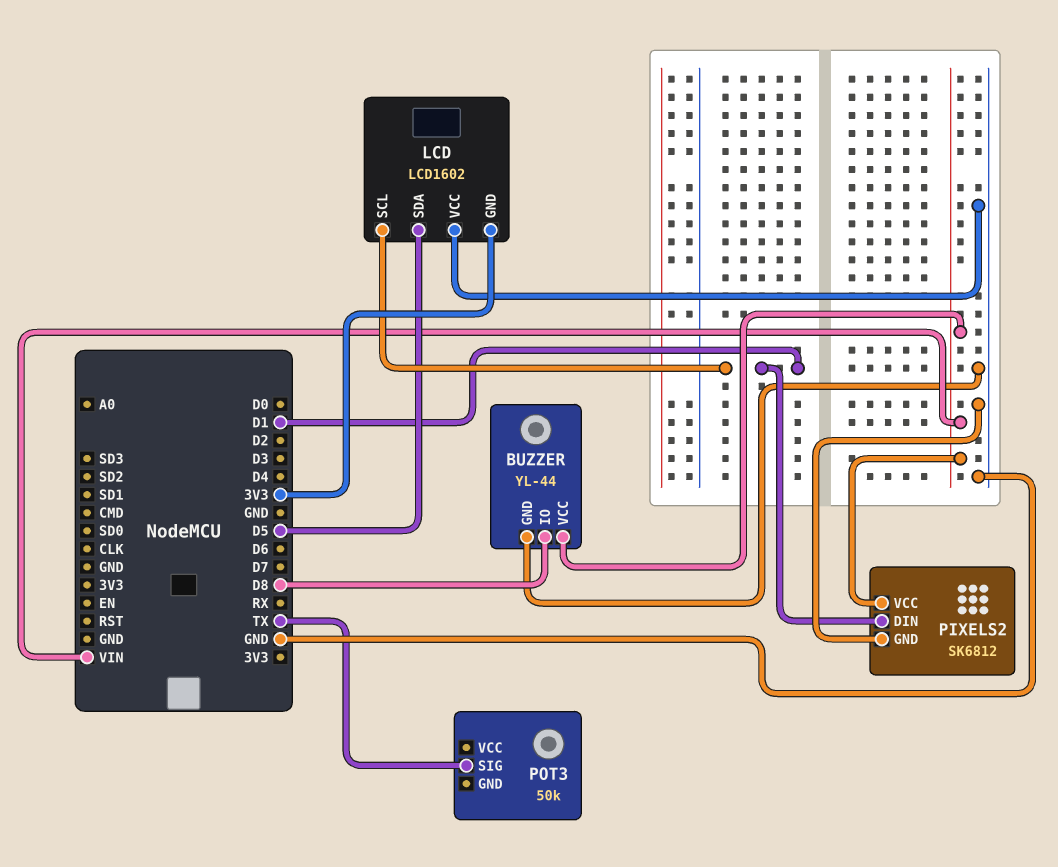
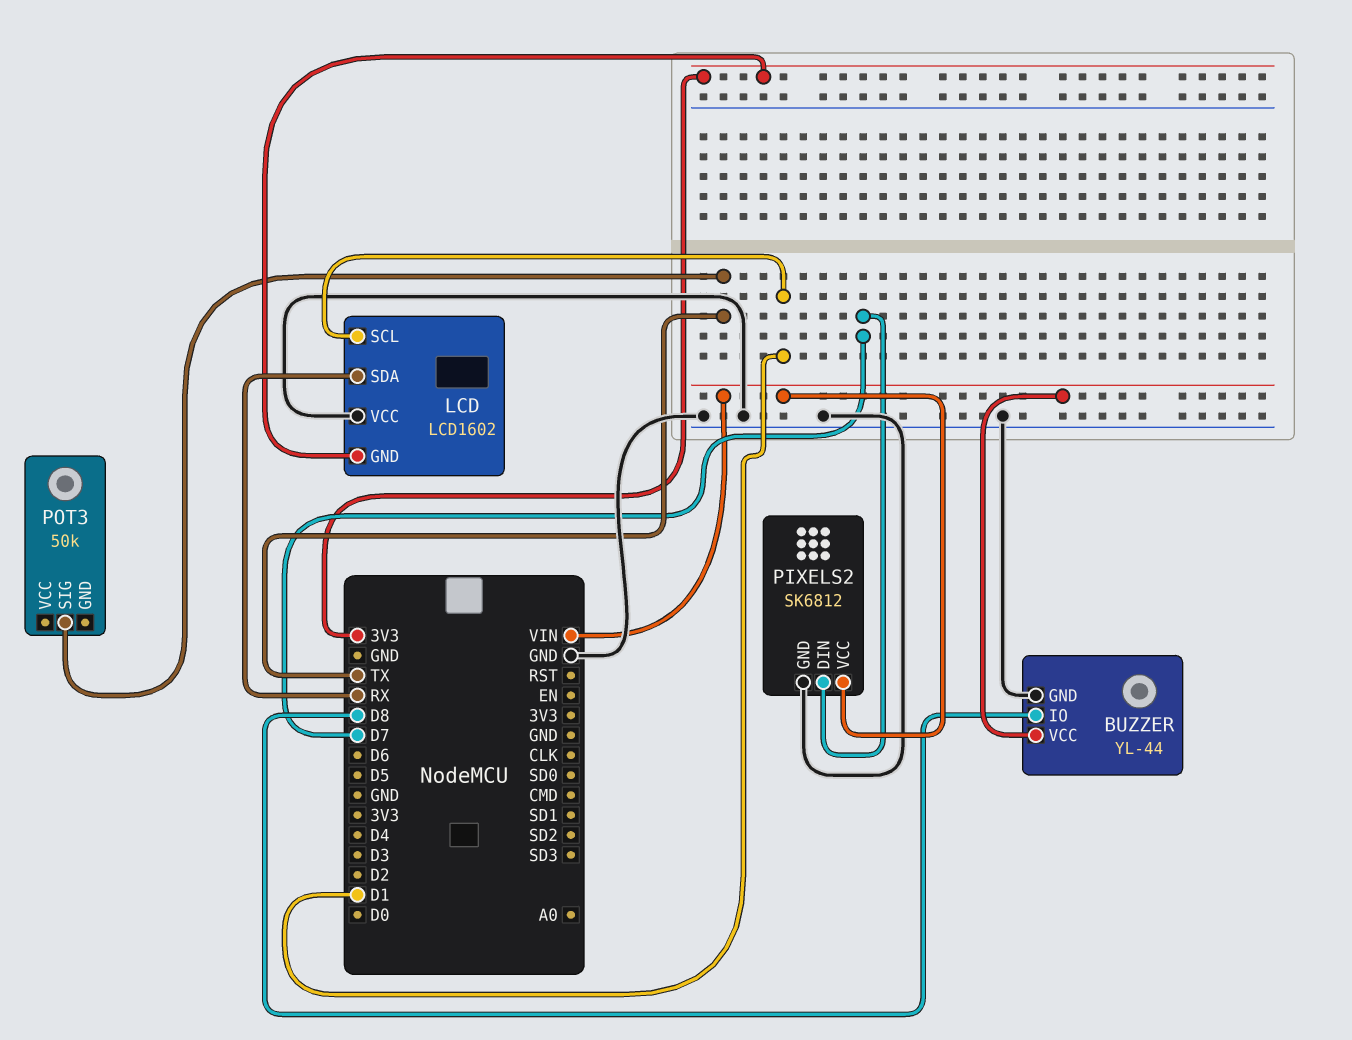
LCD pin SDA: D5 -> RX
PIXELS2 pin DIN: D1 -> D7

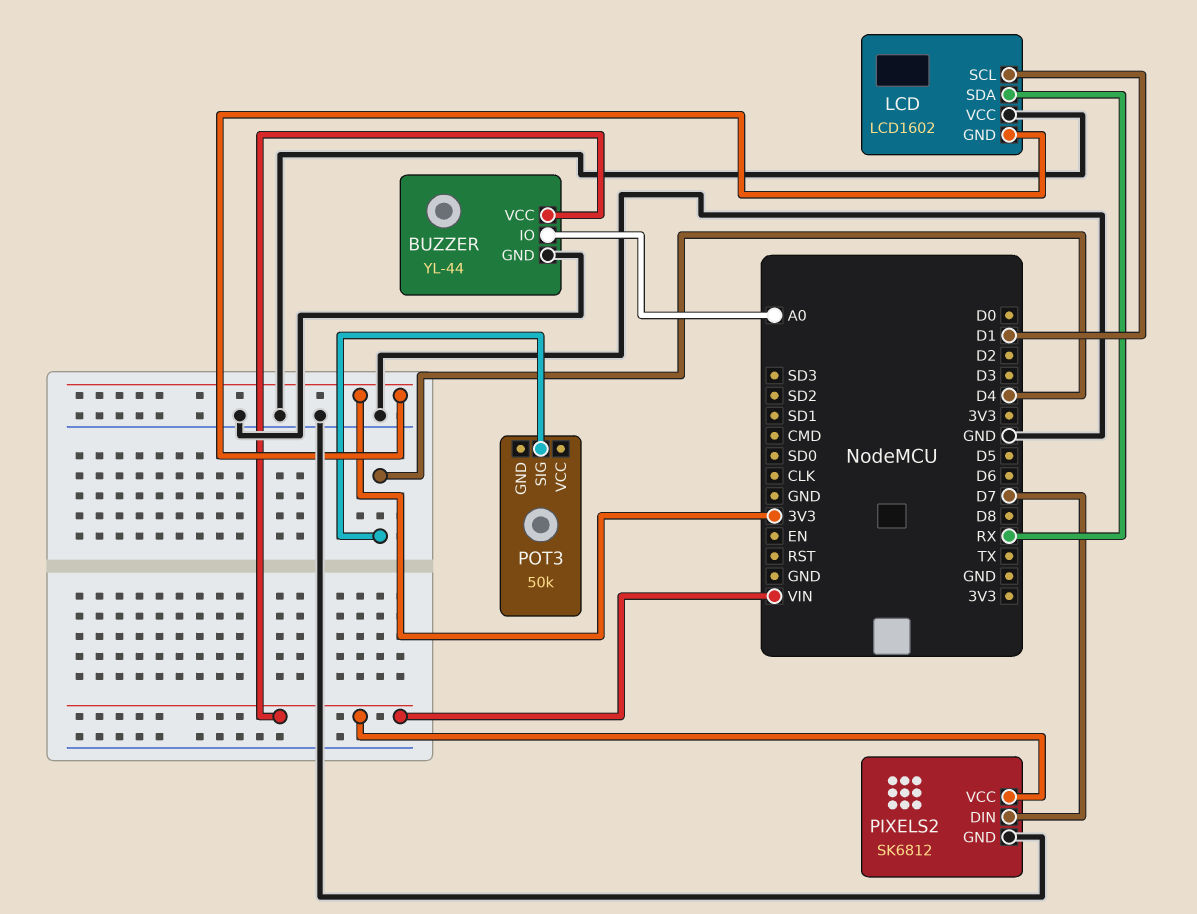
BUZZER pin IO: D8 -> A0
POT3 pin SIG: TX -> D4

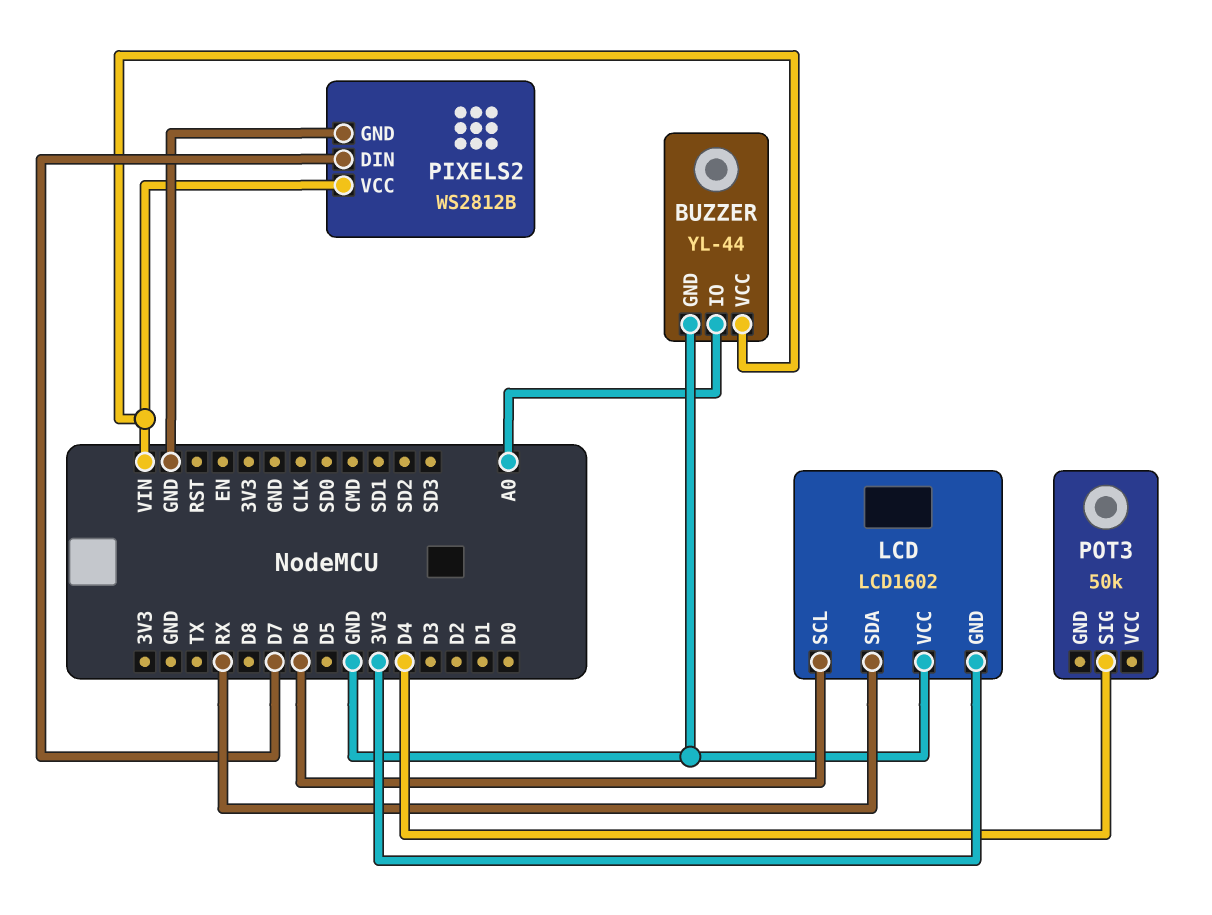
LCD pin SCL: D1 -> D6
PIXELS2: SK6812 -> WS2812B

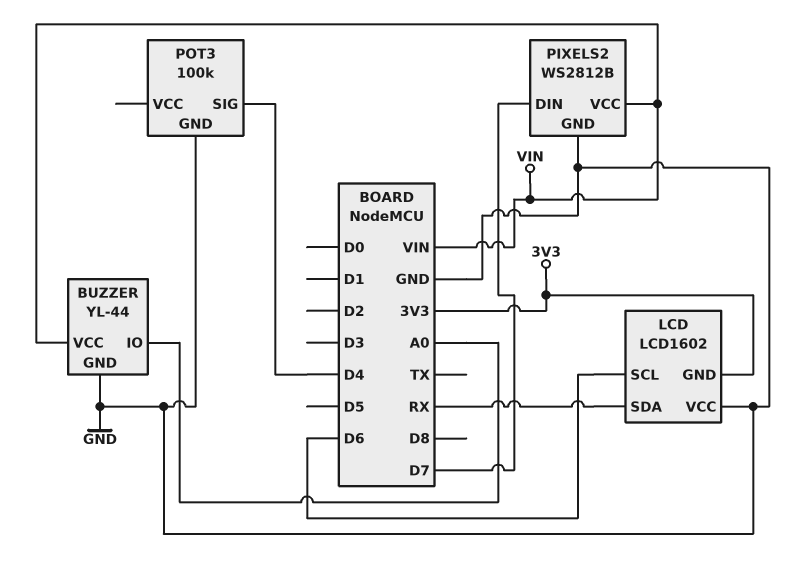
POT3: 50k -> 100k
POT3 pin GND: none -> GND

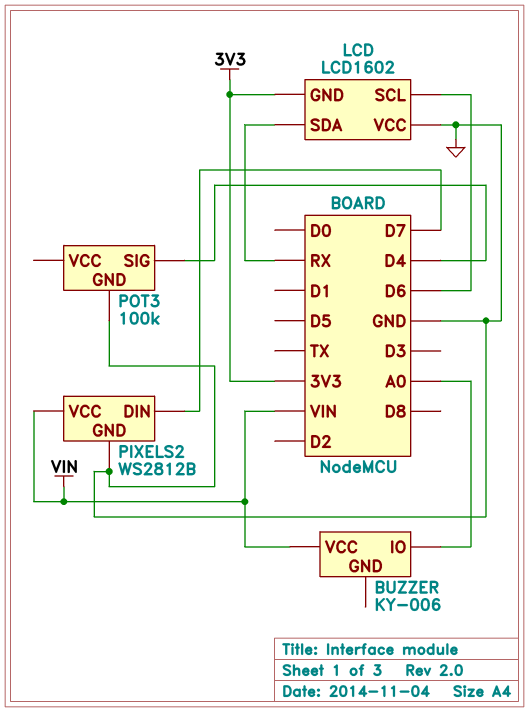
BUZZER: YL-44 -> KY-006
BUZZER pin GND: GND -> none

